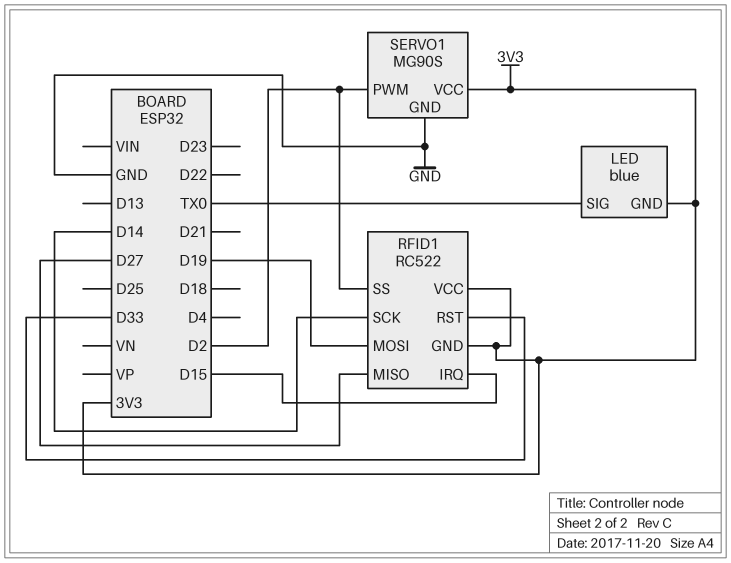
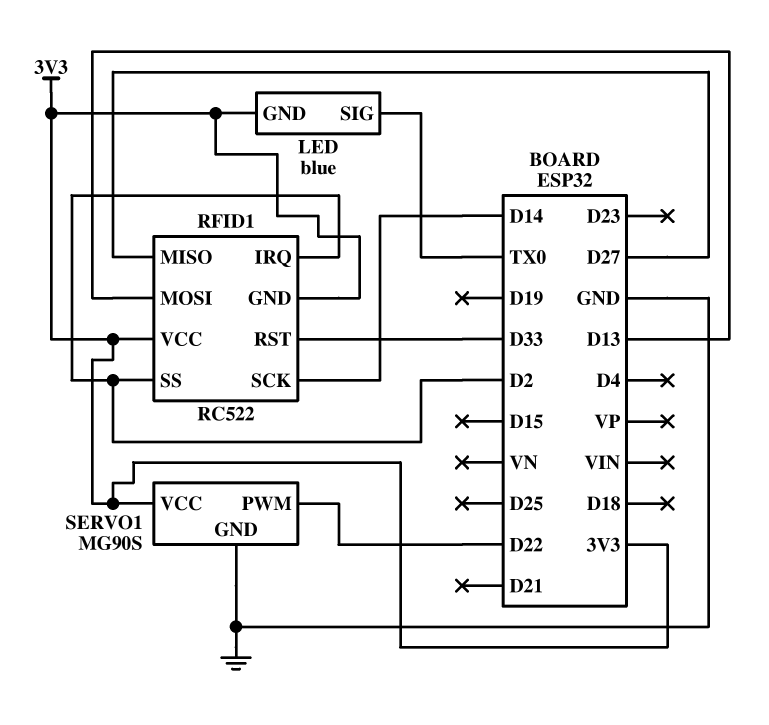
RFID1 pin IRQ: D15 -> D2
RFID1 pin MOSI: D19 -> D13
SERVO1 pin PWM: D2 -> D22

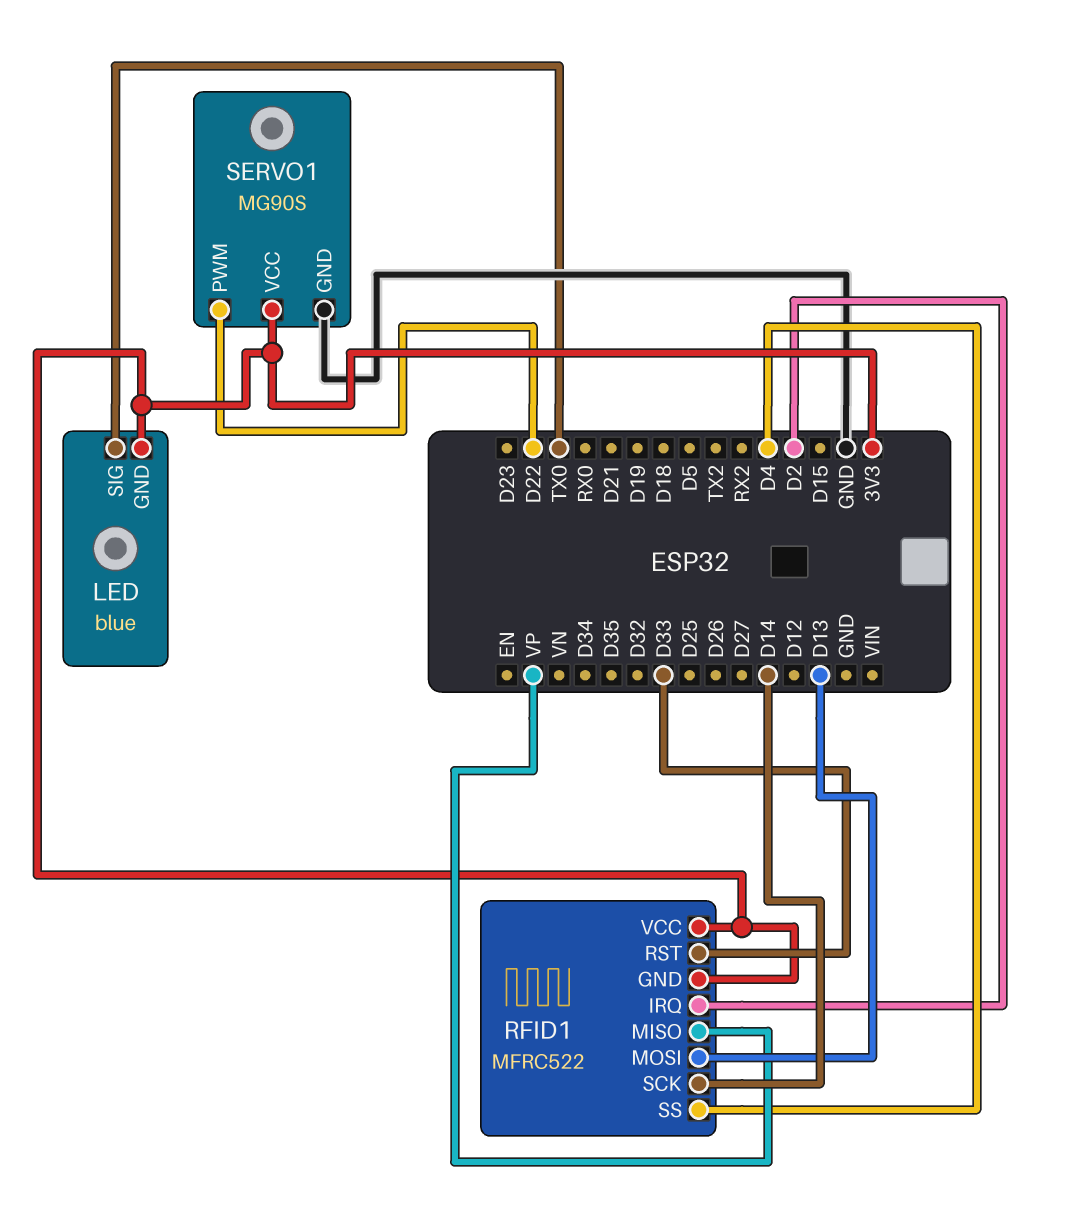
RFID1: RC522 -> MFRC522
RFID1 pin MISO: D27 -> VP
RFID1 pin SS: D2 -> D4

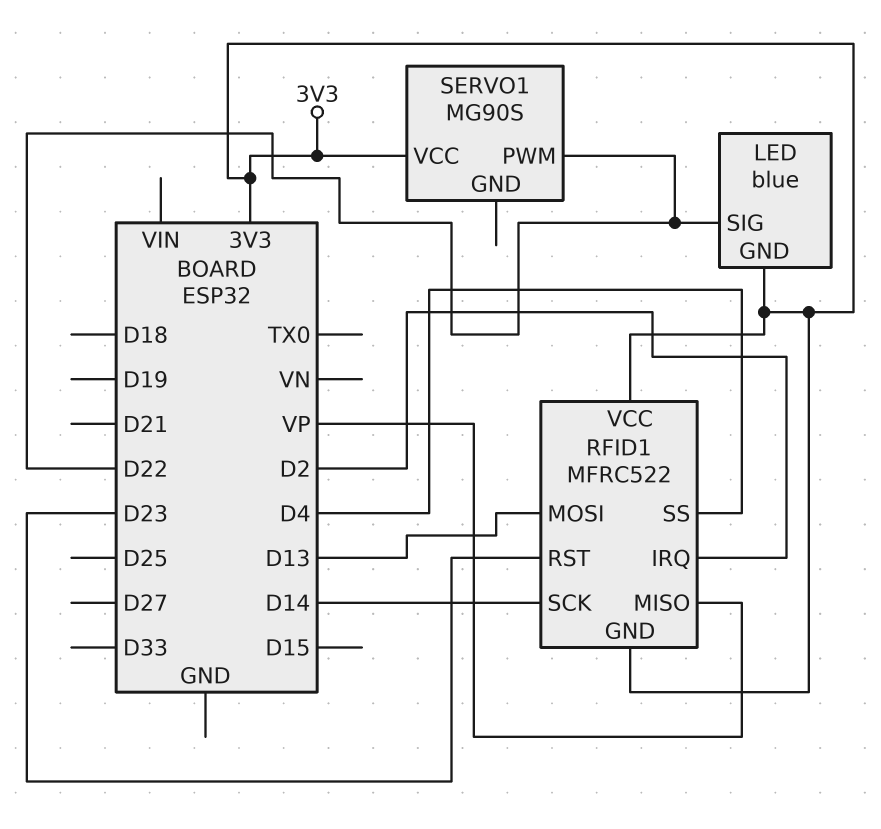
LED pin SIG: TX0 -> D22
RFID1 pin RST: D33 -> D23
SERVO1 pin GND: GND -> none

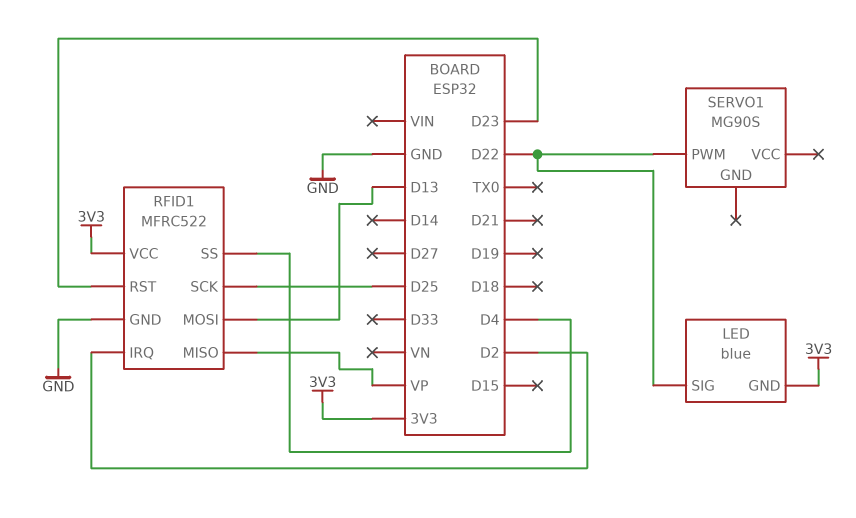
RFID1 pin GND: 3V3 -> GND
RFID1 pin SCK: D14 -> D25
SERVO1 pin VCC: 3V3 -> none

